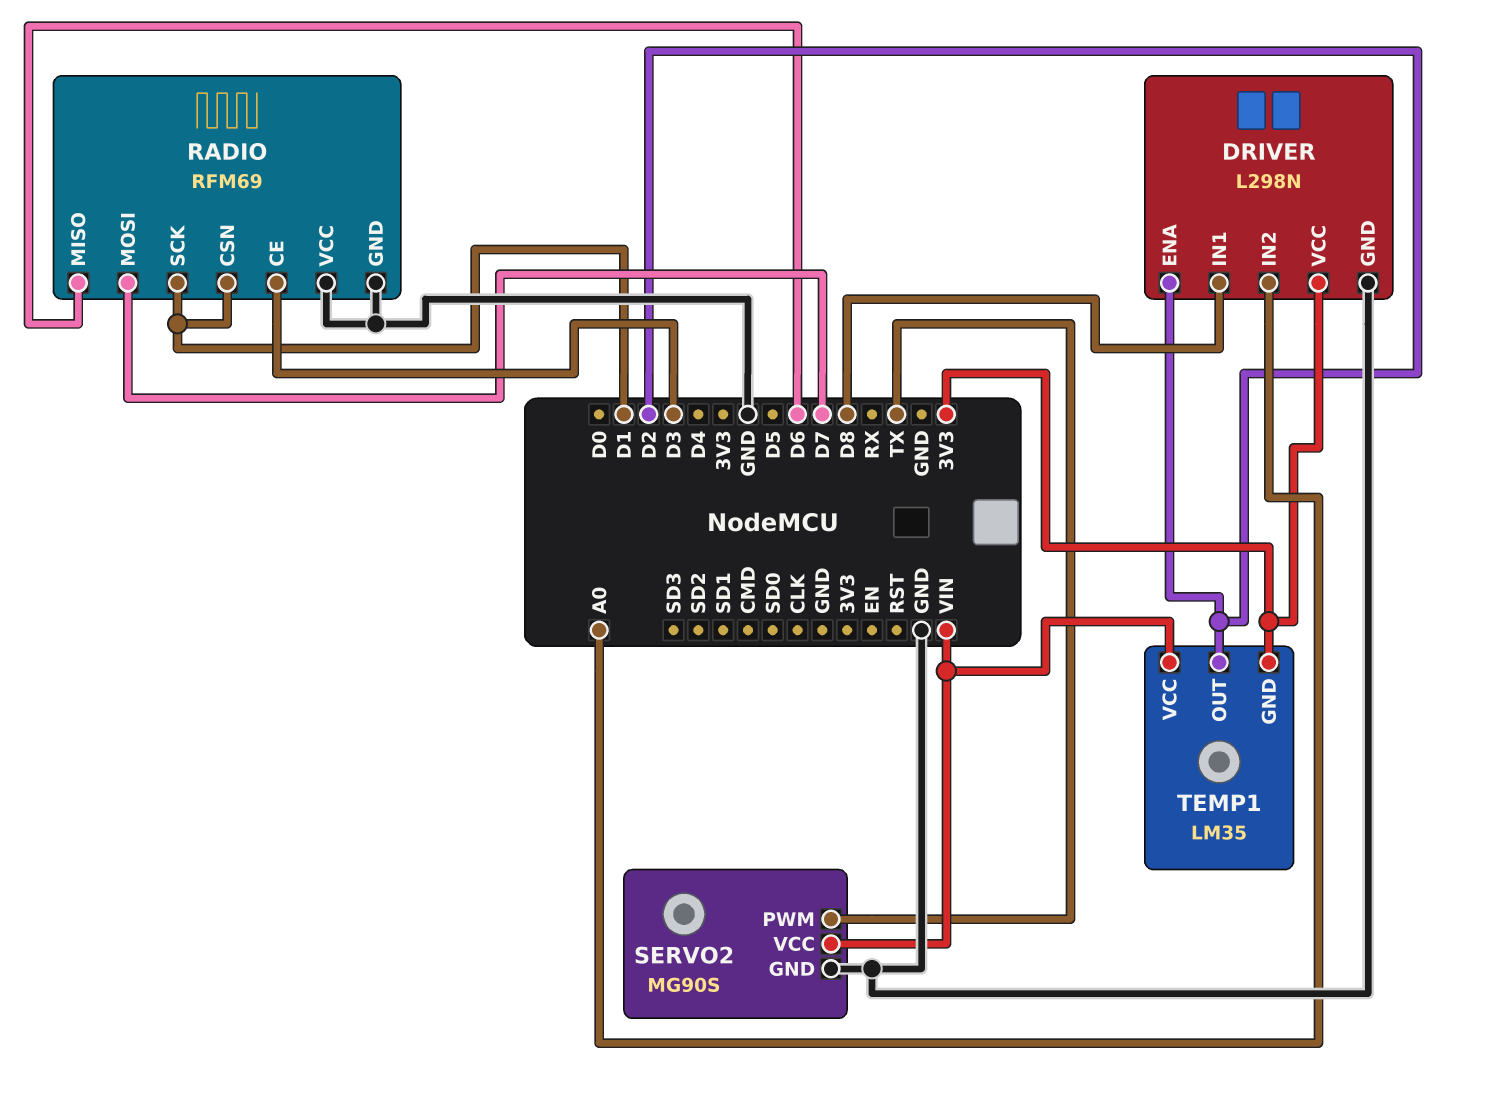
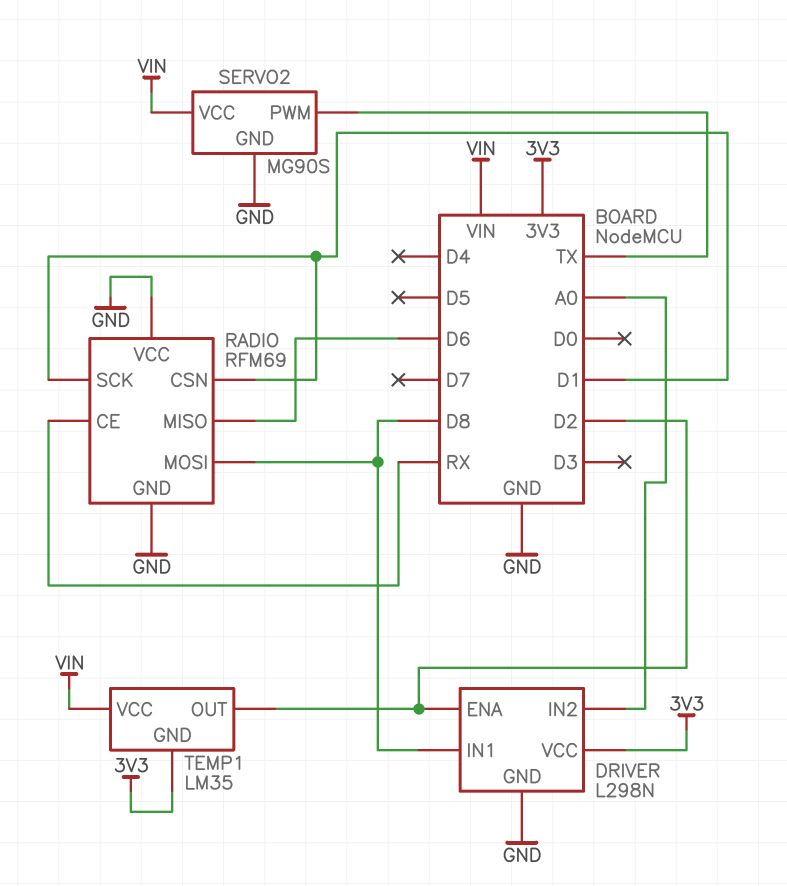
RADIO pin CE: D3 -> RX
RADIO pin MOSI: D7 -> D8

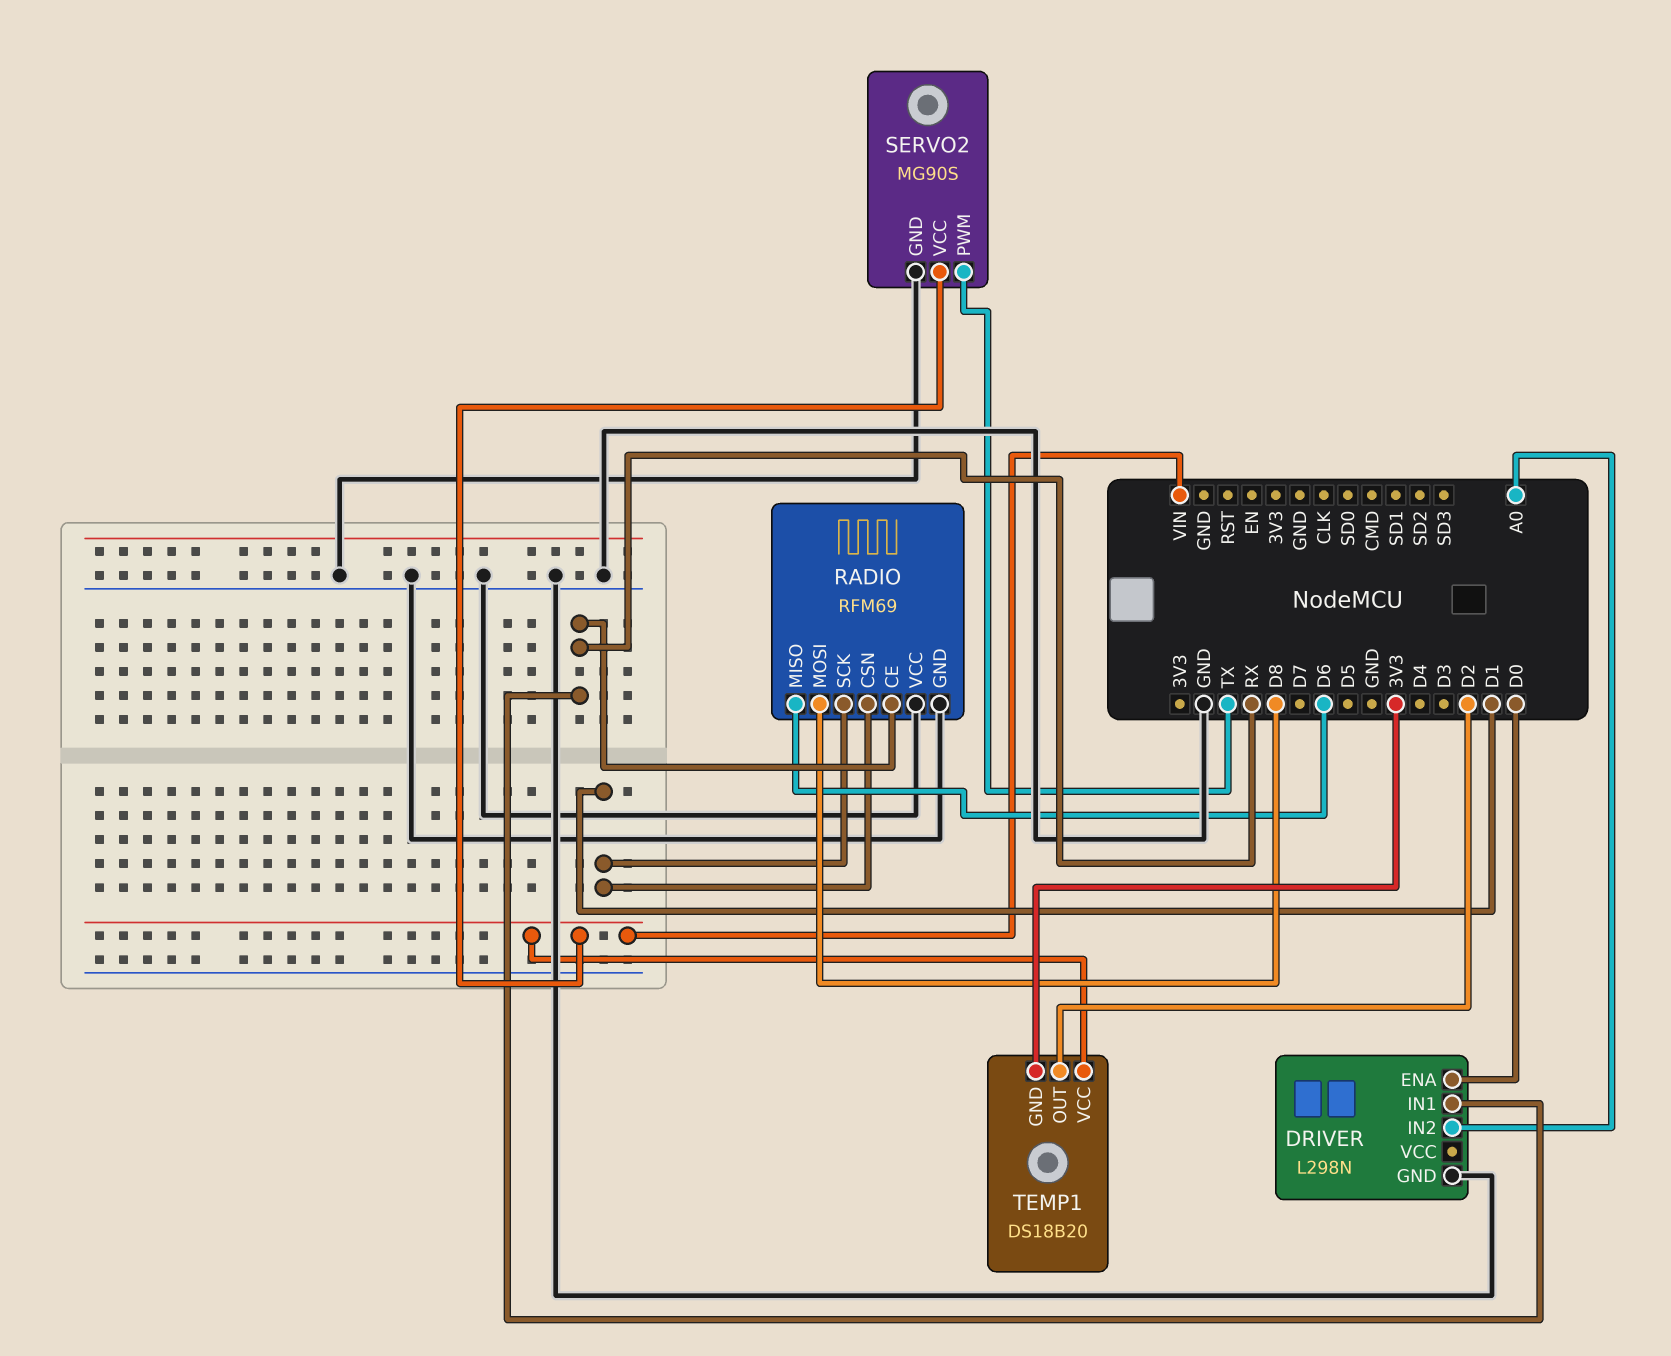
DRIVER pin ENA: D2 -> D0
DRIVER pin IN1: D8 -> RX
DRIVER pin VCC: 3V3 -> none
TEMP1: LM35 -> DS18B20

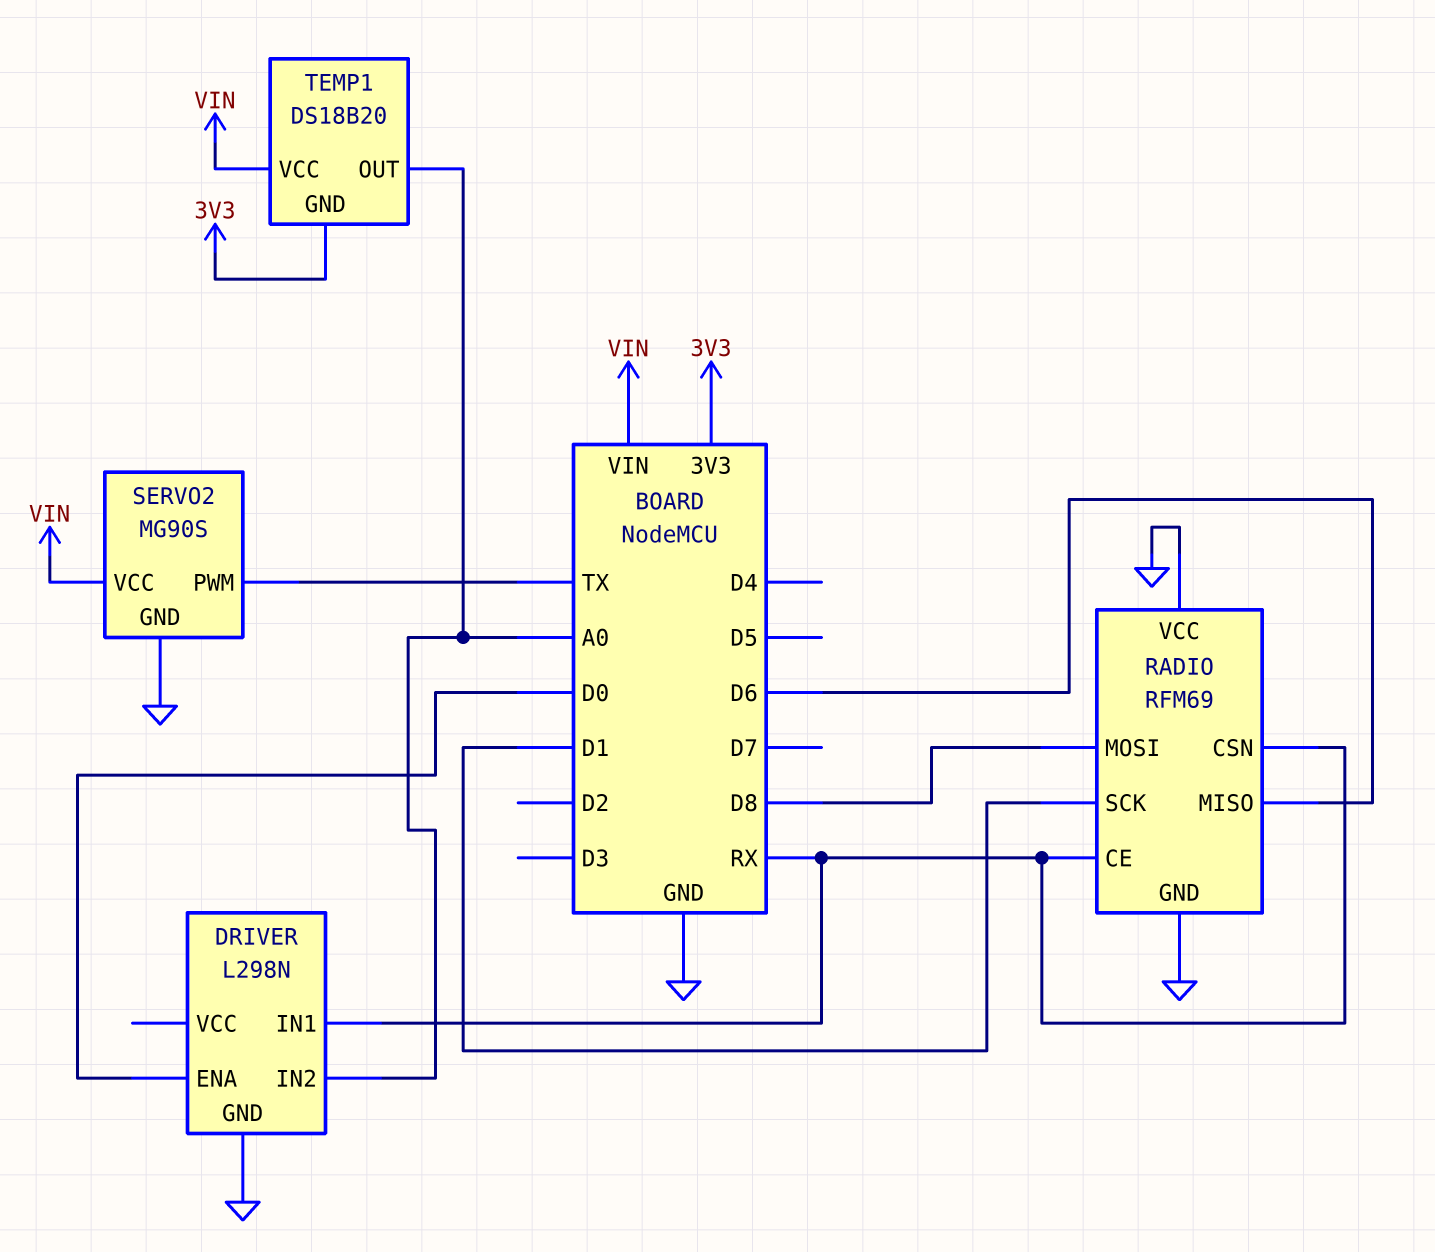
RADIO pin CSN: D1 -> RX
TEMP1 pin OUT: D2 -> A0

